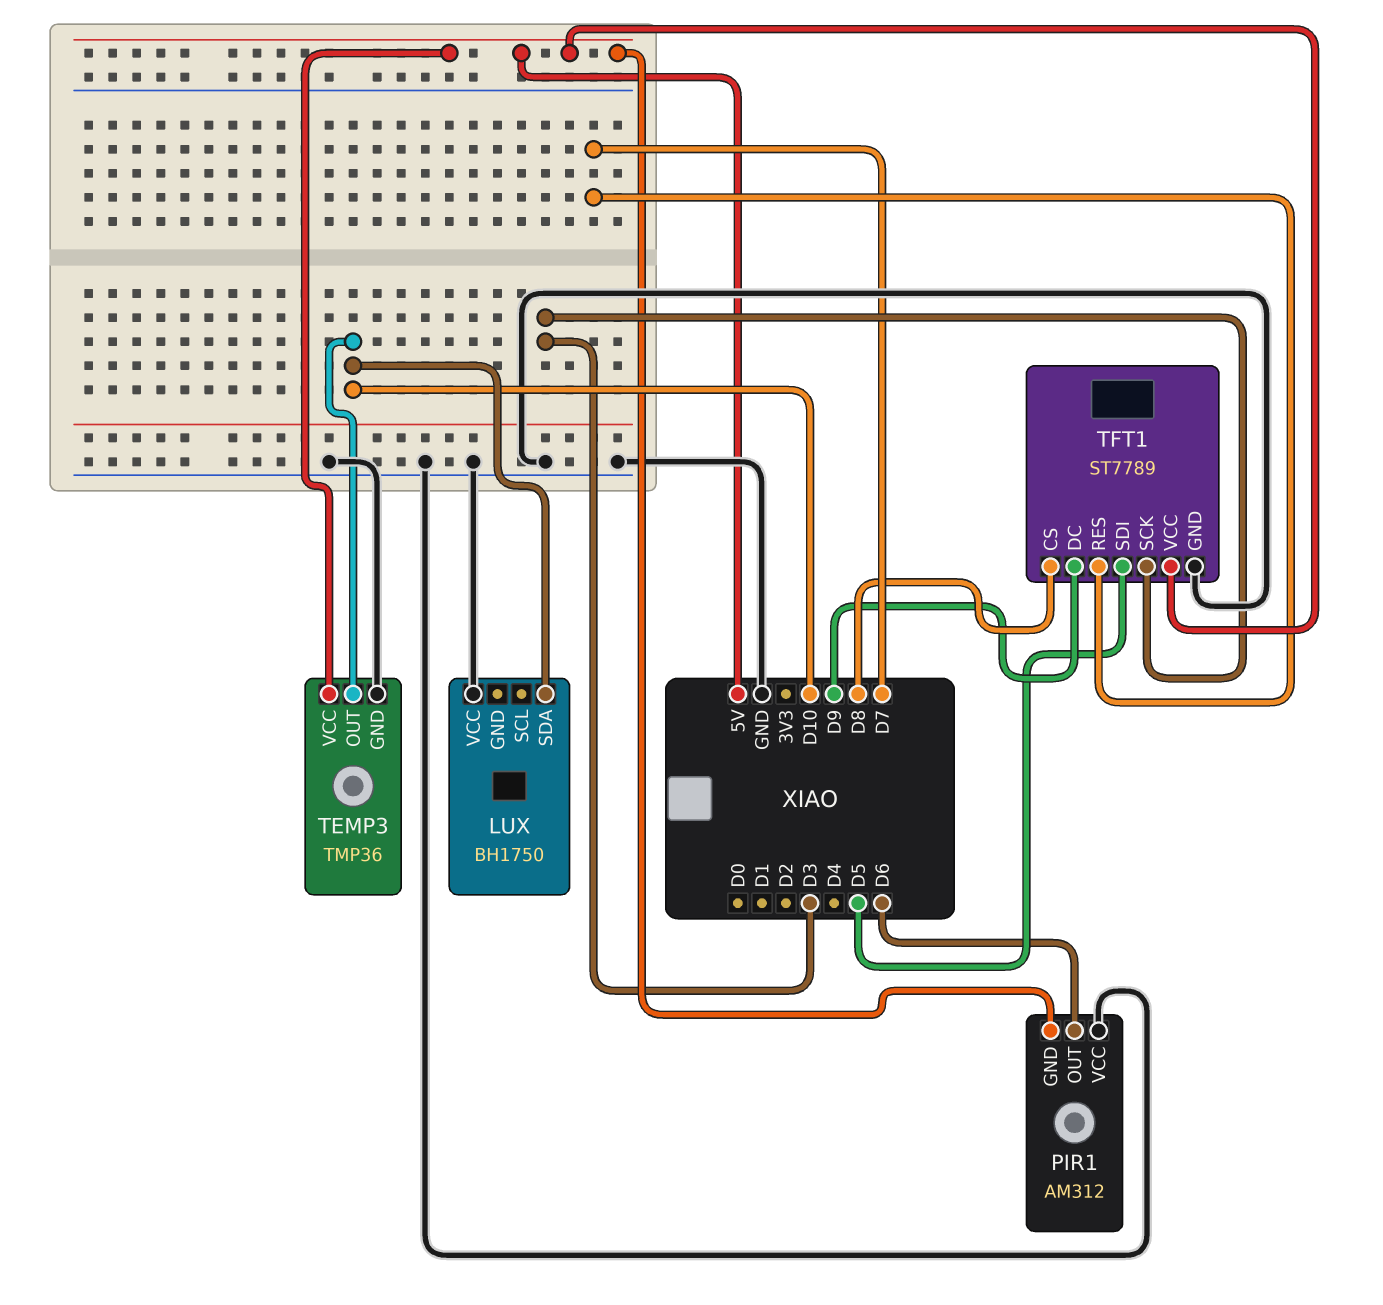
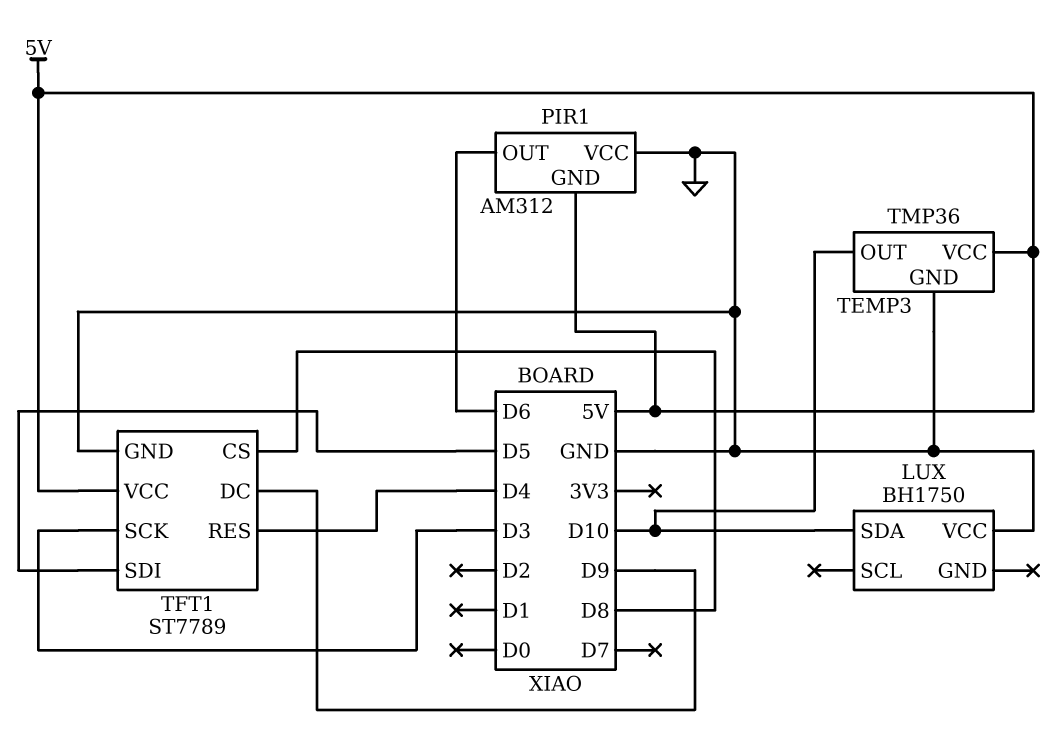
TFT1 pin RES: D7 -> D4

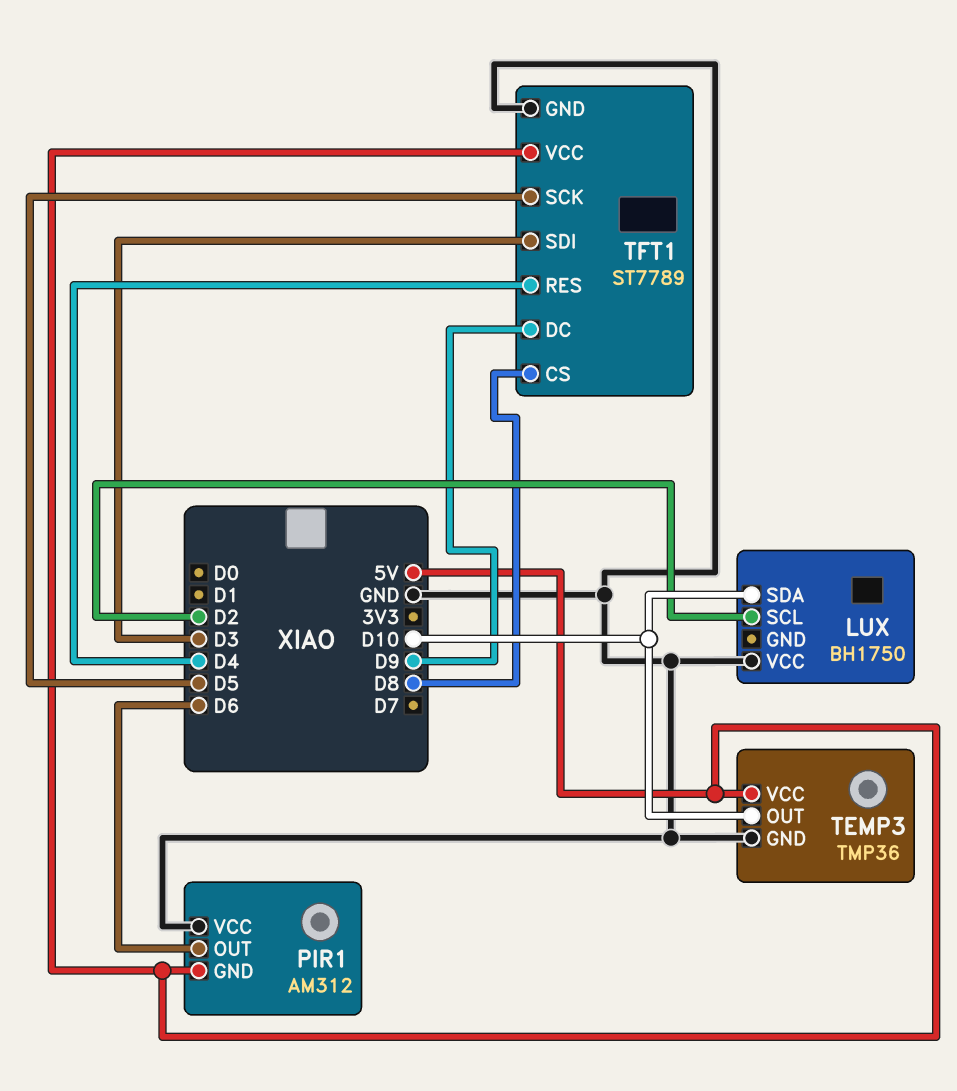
LUX pin SCL: none -> D2
TFT1 pin SCK: D3 -> D5
TFT1 pin SDI: D5 -> D3

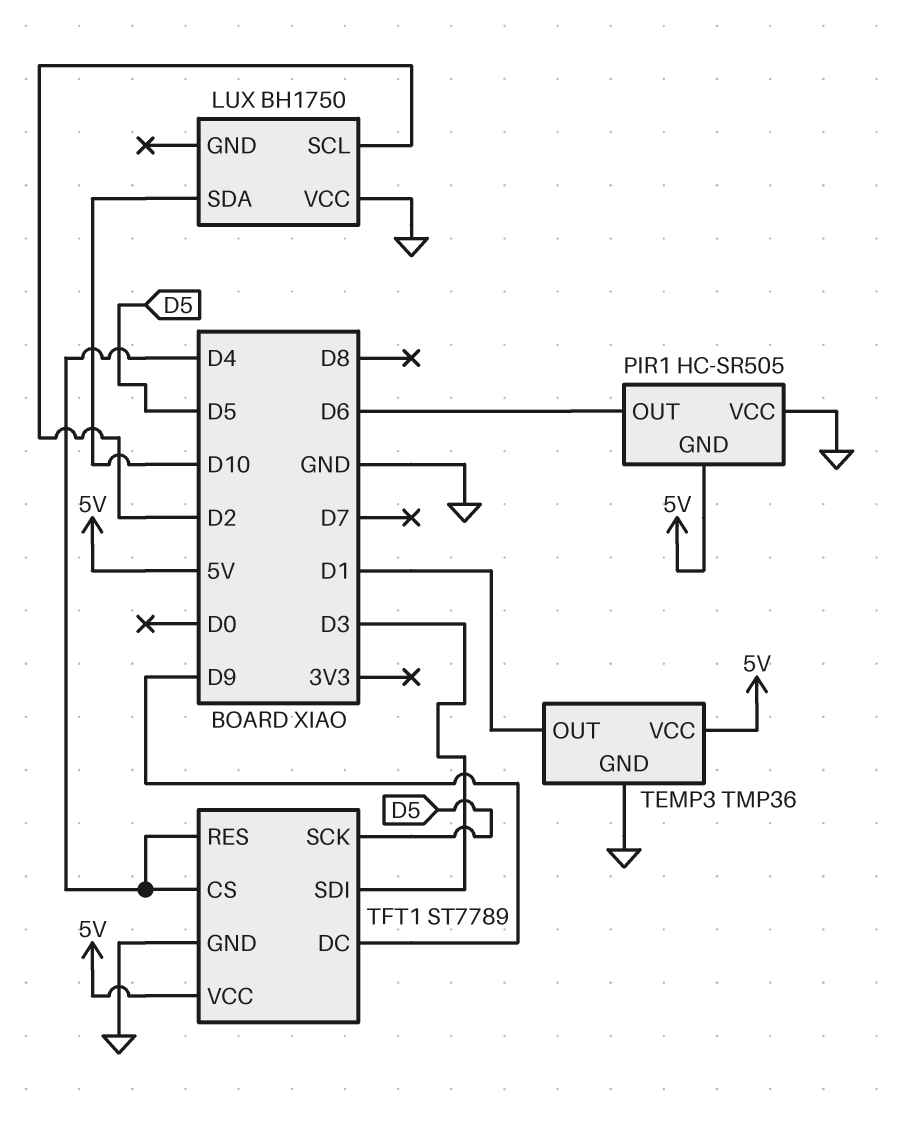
PIR1: AM312 -> HC-SR505
TEMP3 pin OUT: D10 -> D1
TFT1 pin CS: D8 -> D4

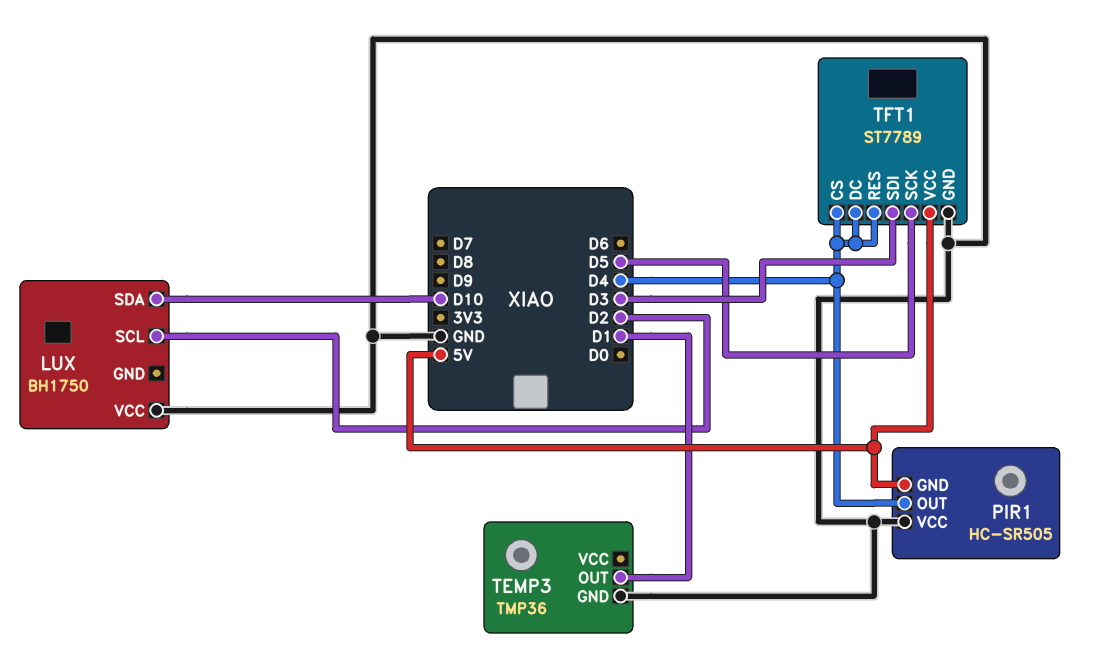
PIR1 pin OUT: D6 -> D4
TEMP3 pin VCC: 5V -> none
TFT1 pin DC: D9 -> D4

